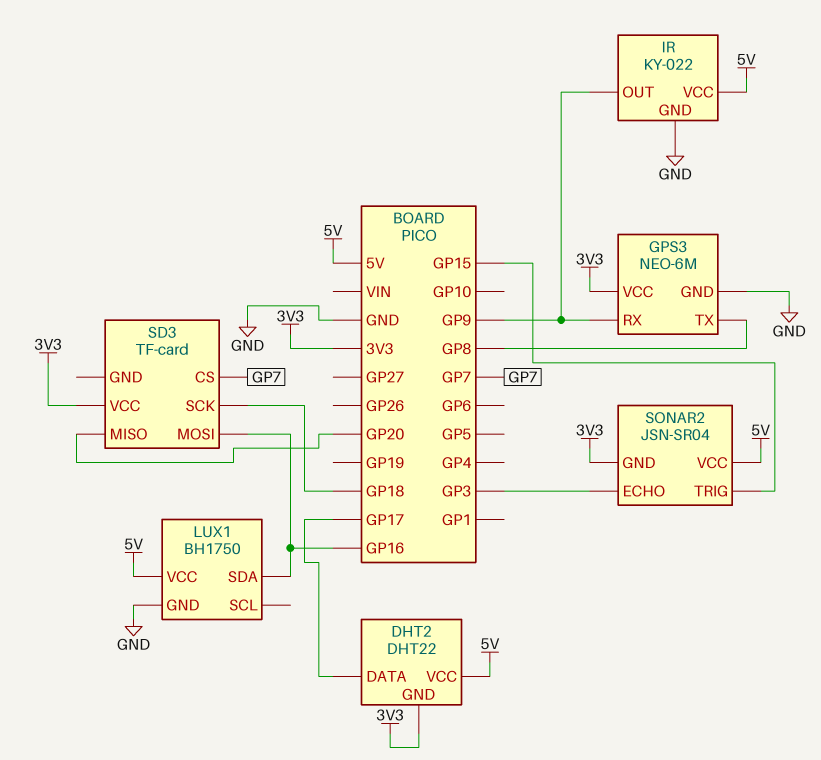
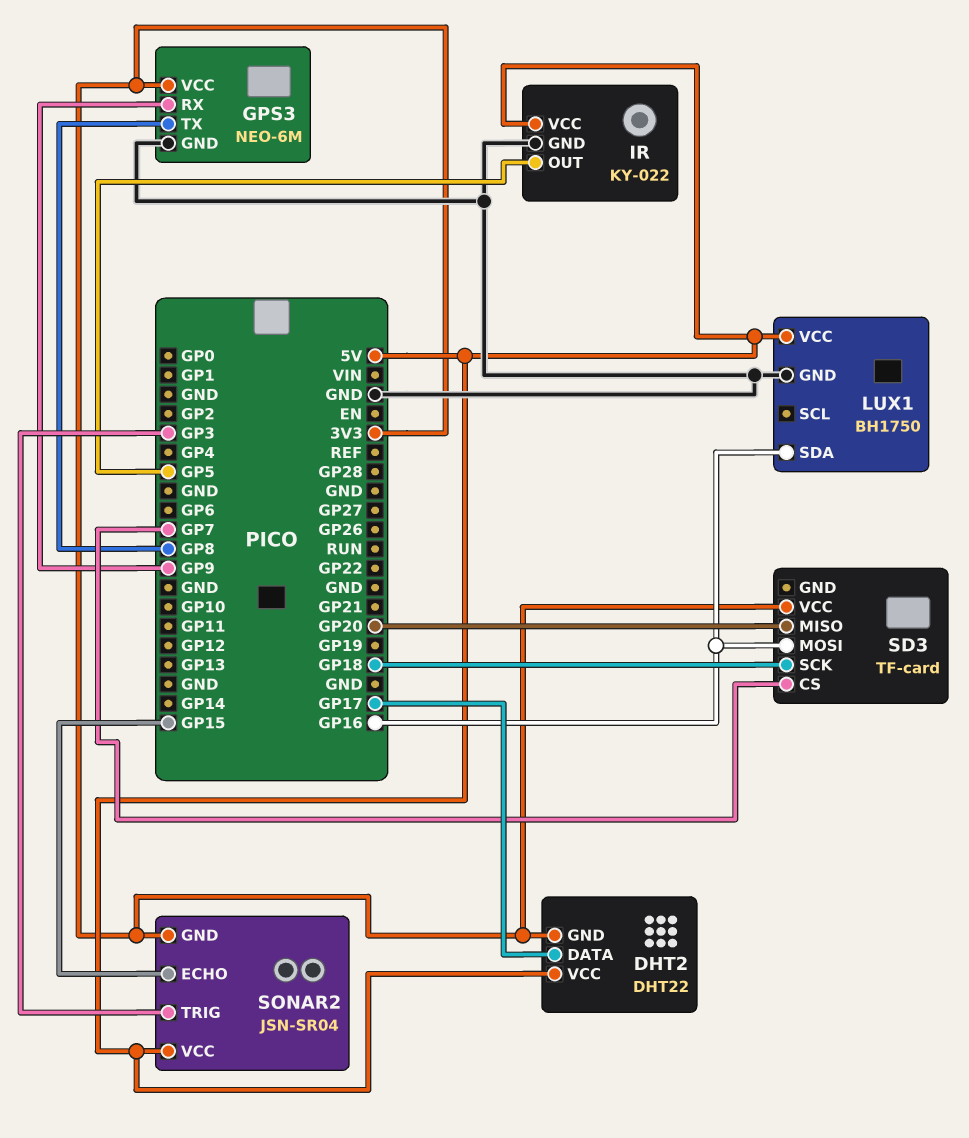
IR pin OUT: GP9 -> GP5
SONAR2 pin ECHO: GP3 -> GP15
SONAR2 pin TRIG: GP15 -> GP3

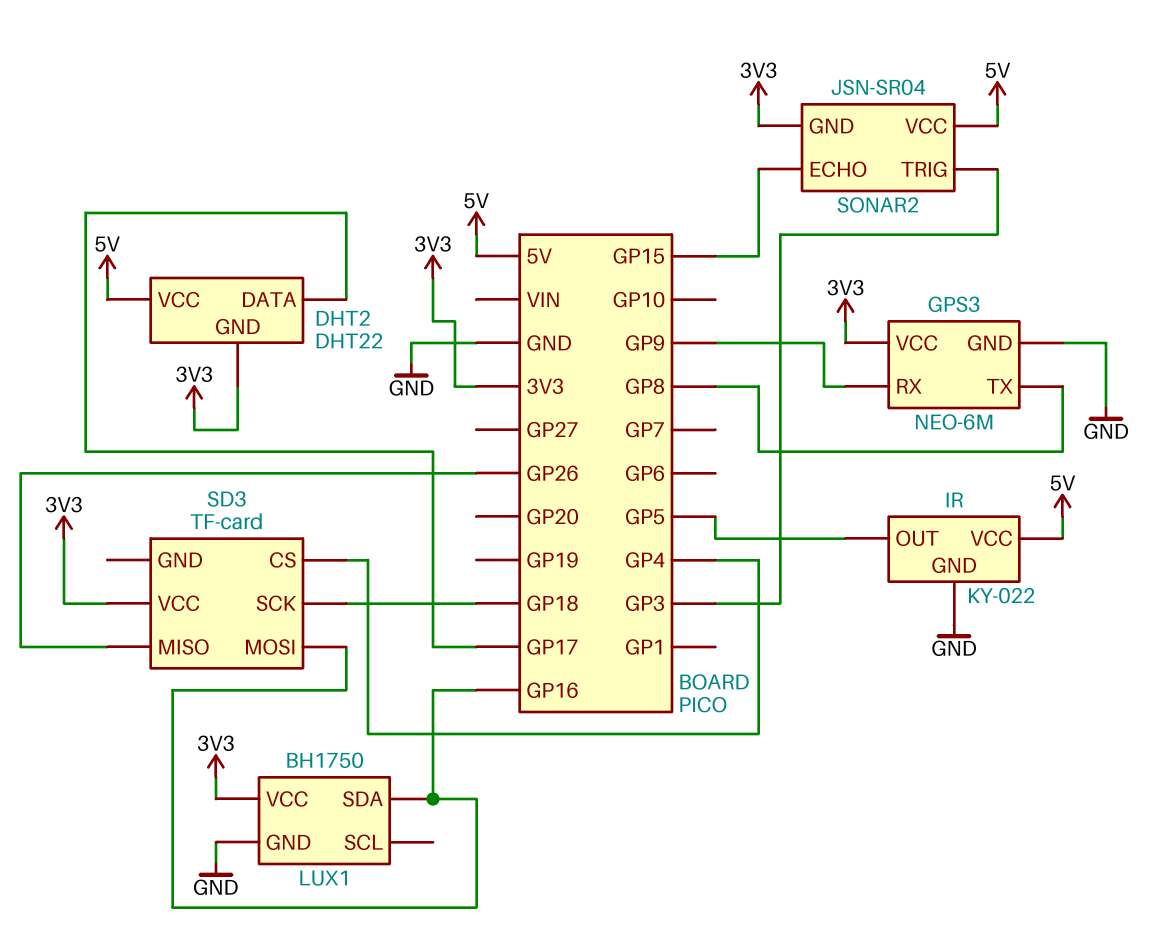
LUX1 pin VCC: 5V -> 3V3
SD3 pin CS: GP7 -> GP4
SD3 pin MISO: GP20 -> GP26

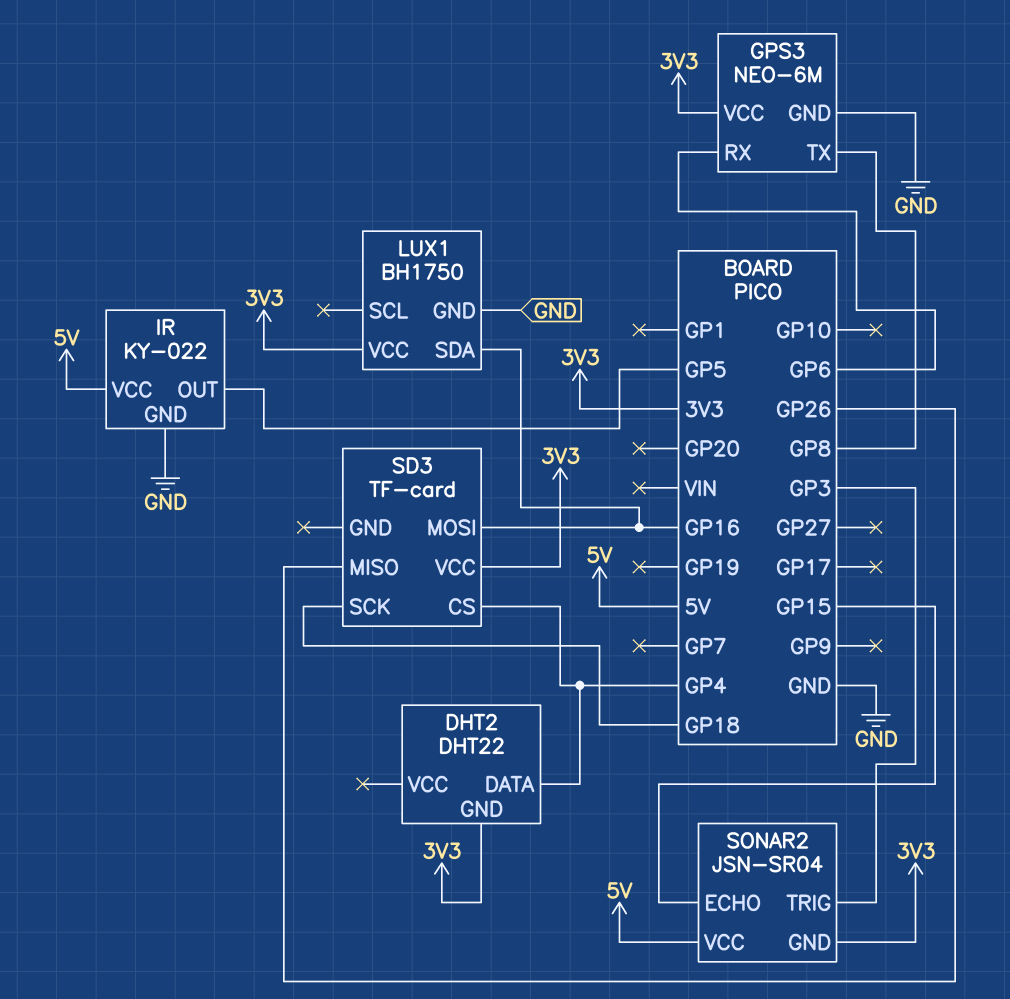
DHT2 pin DATA: GP17 -> GP4
DHT2 pin VCC: 5V -> none
GPS3 pin RX: GP9 -> GP6

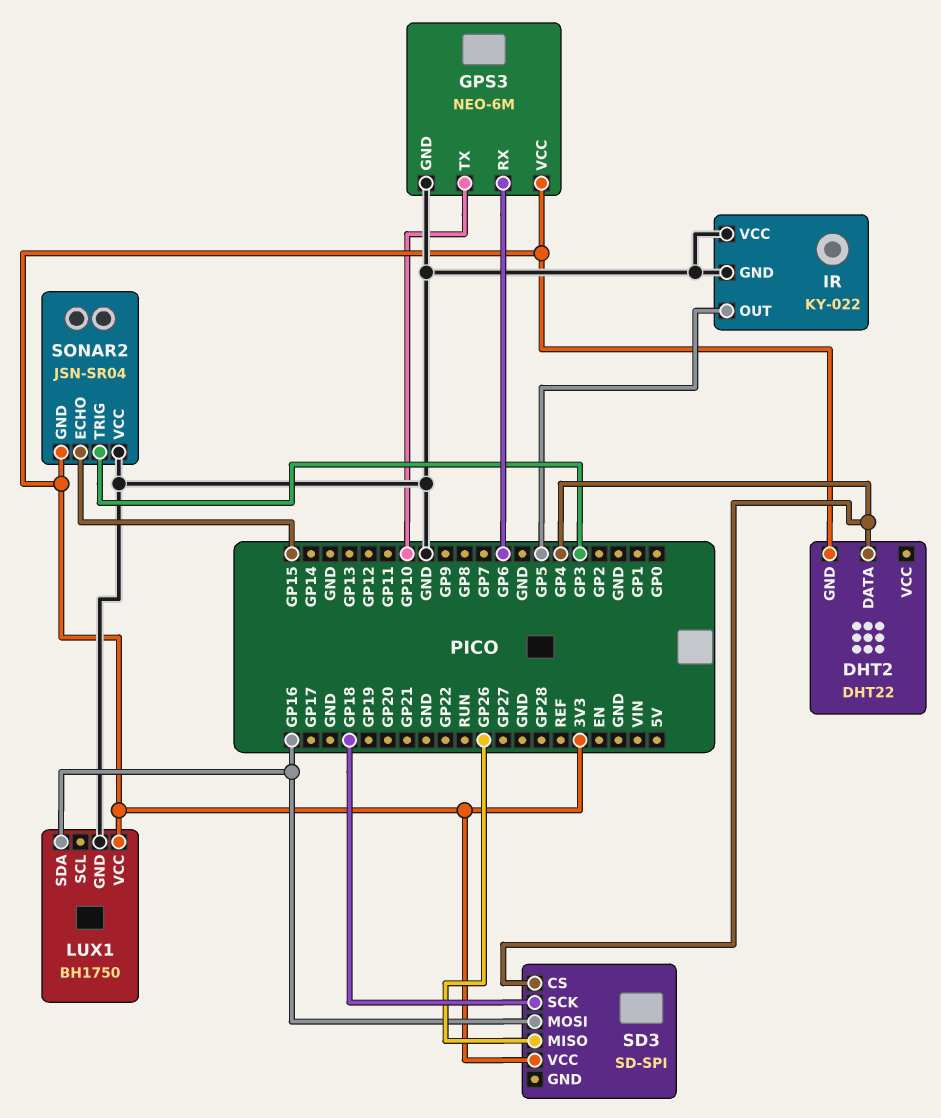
GPS3 pin TX: GP8 -> GP10
IR pin VCC: 5V -> GND
SD3: TF-card -> SD-SPI
SONAR2 pin VCC: 5V -> GND

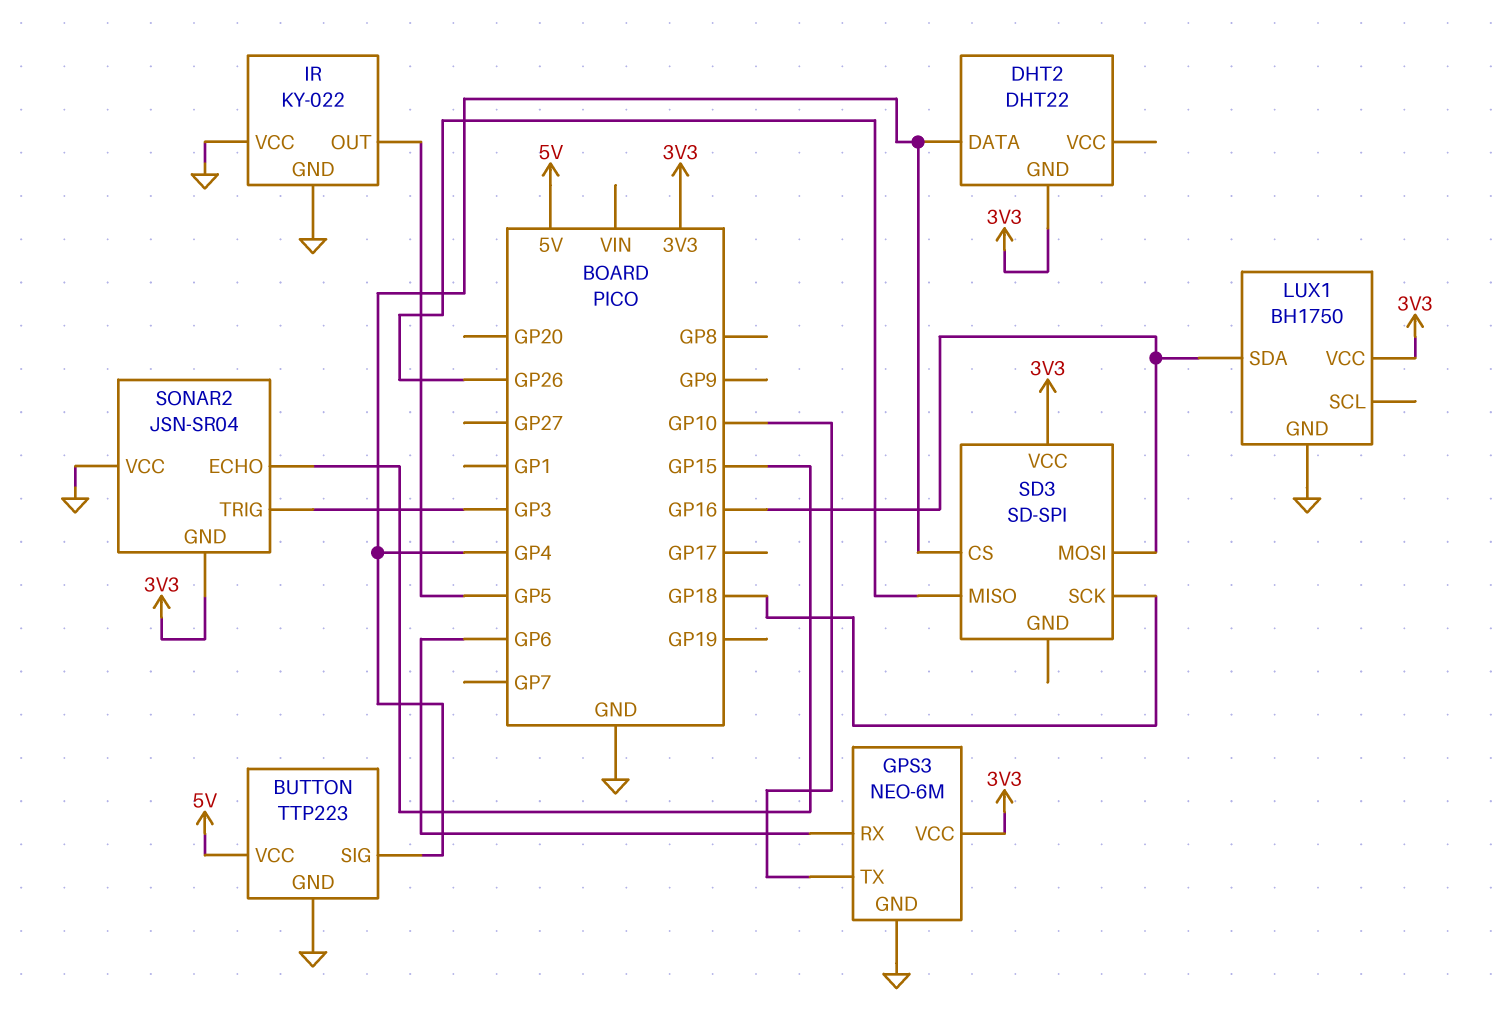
BUTTON: none -> TTP223
BUTTON pin GND: none -> GND
BUTTON pin SIG: none -> GP4
BUTTON pin VCC: none -> 5V

